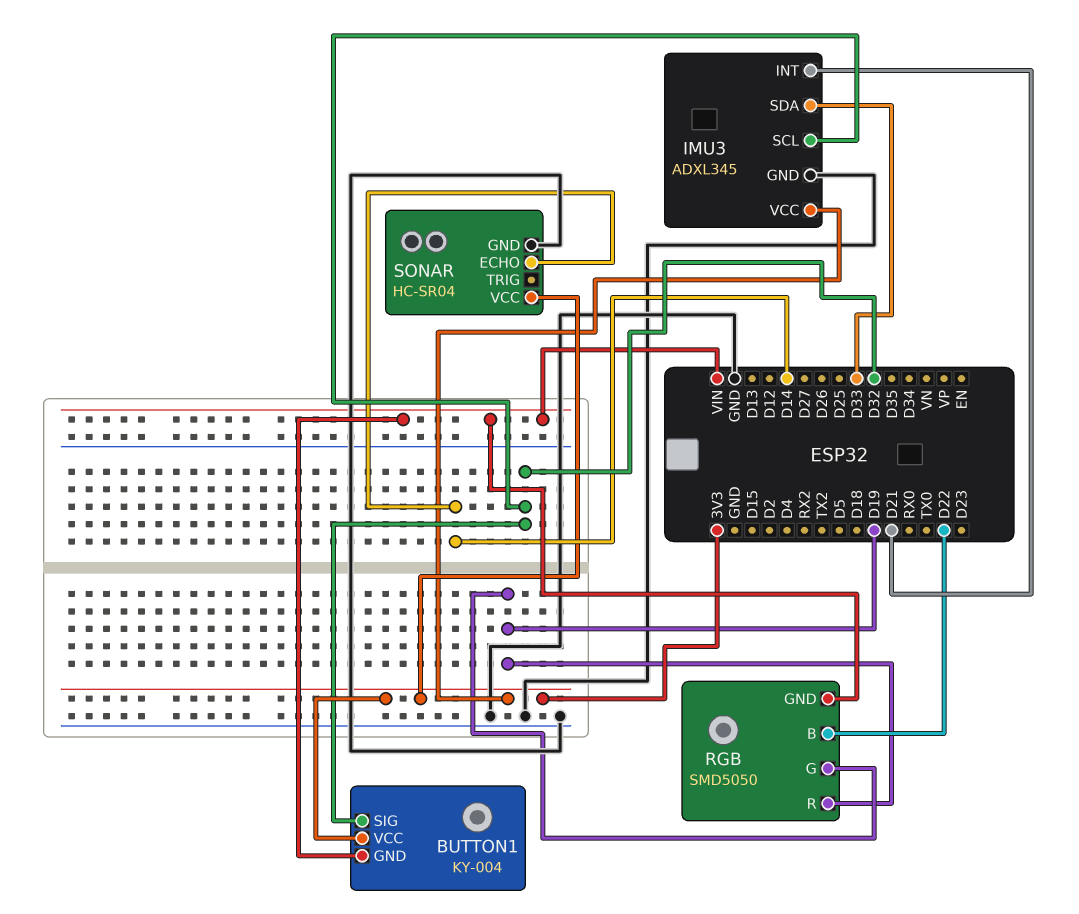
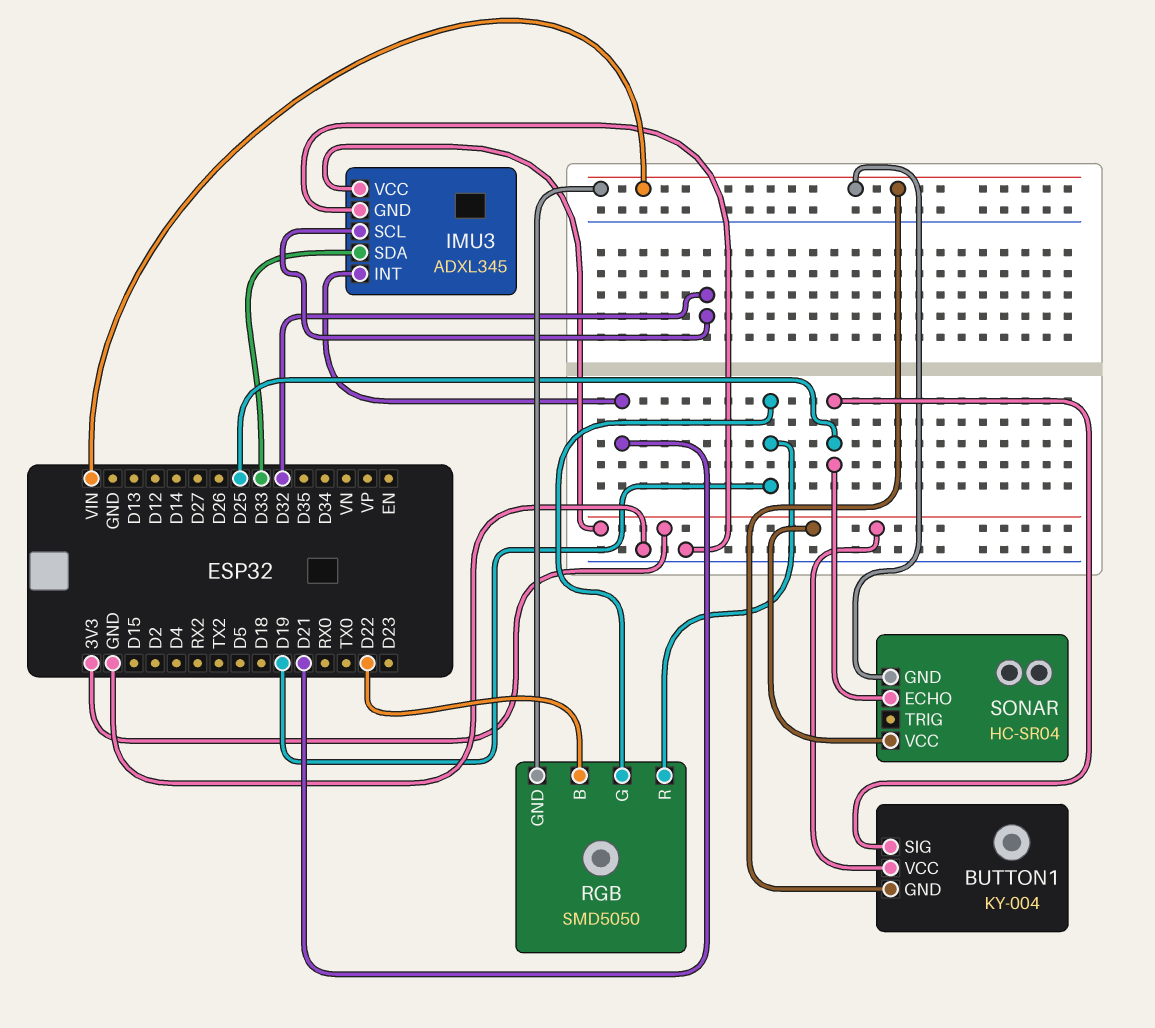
BUTTON1 pin SIG: D32 -> D25
SONAR pin ECHO: D14 -> D25
SONAR pin GND: GND -> VIN

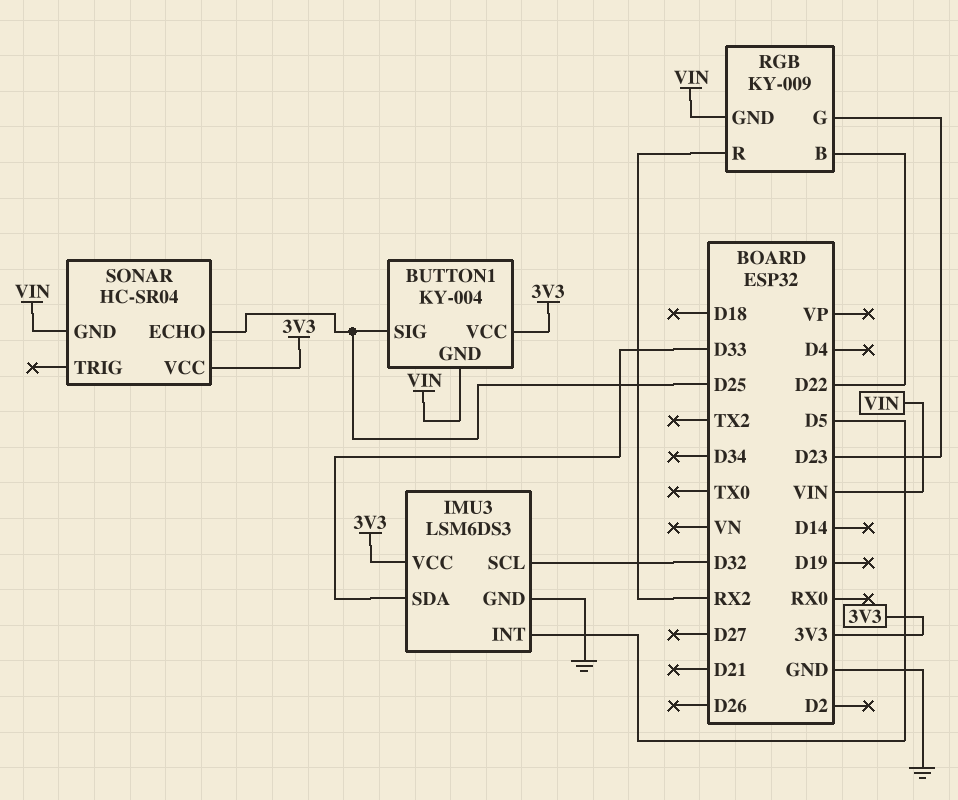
IMU3: ADXL345 -> LSM6DS3
IMU3 pin INT: D21 -> D5
RGB: SMD5050 -> KY-009
RGB pin G: D19 -> D23
RGB pin R: D19 -> RX2

